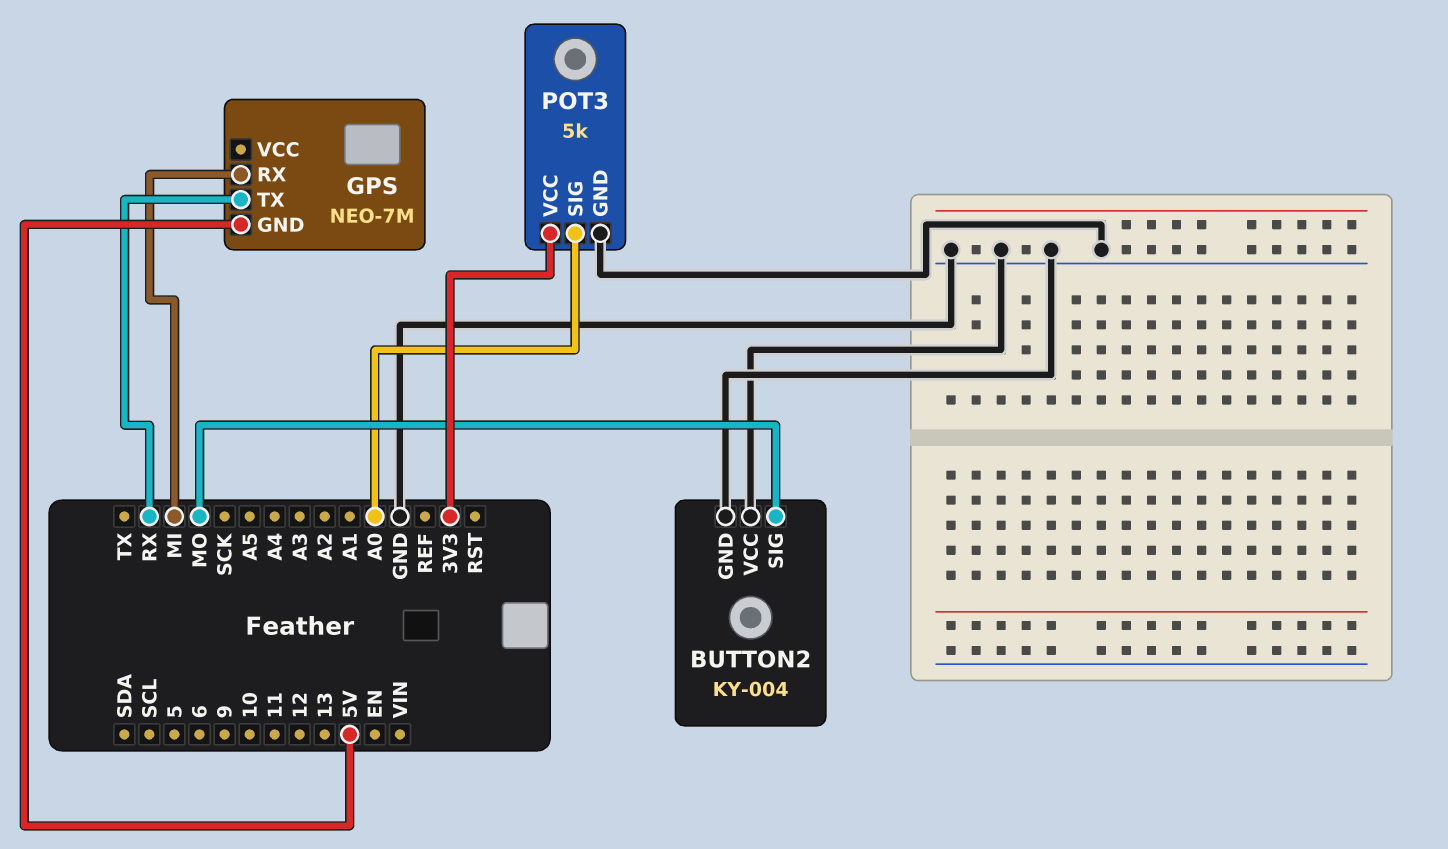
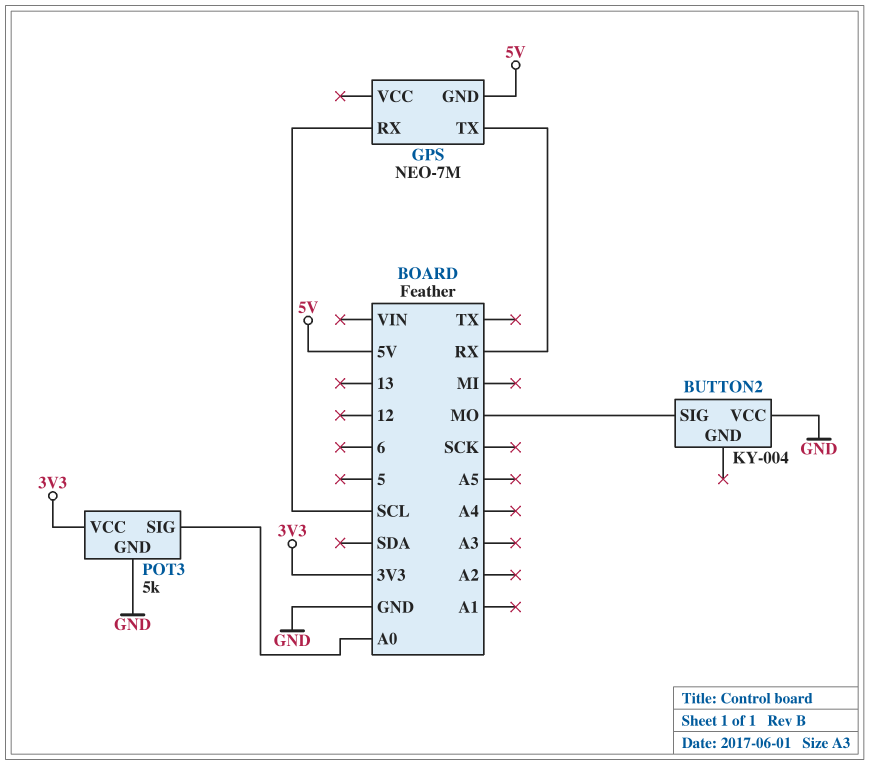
BUTTON2 pin GND: GND -> none
GPS pin RX: MI -> SCL

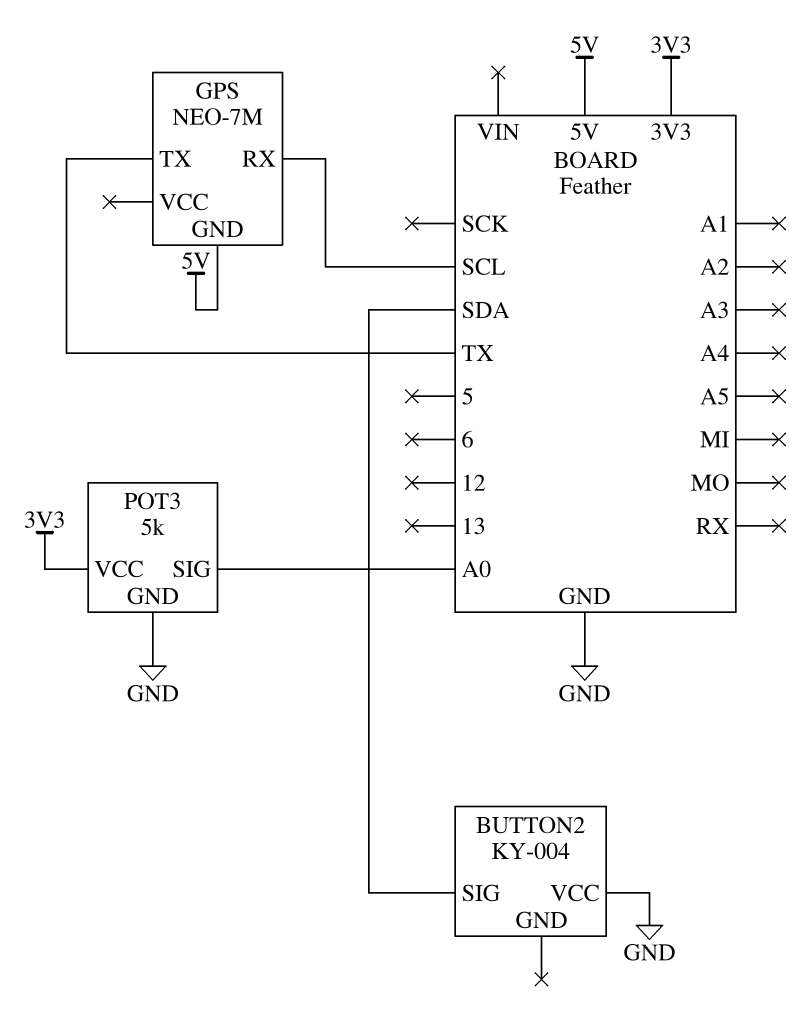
BUTTON2 pin SIG: MO -> SDA
GPS pin TX: RX -> TX

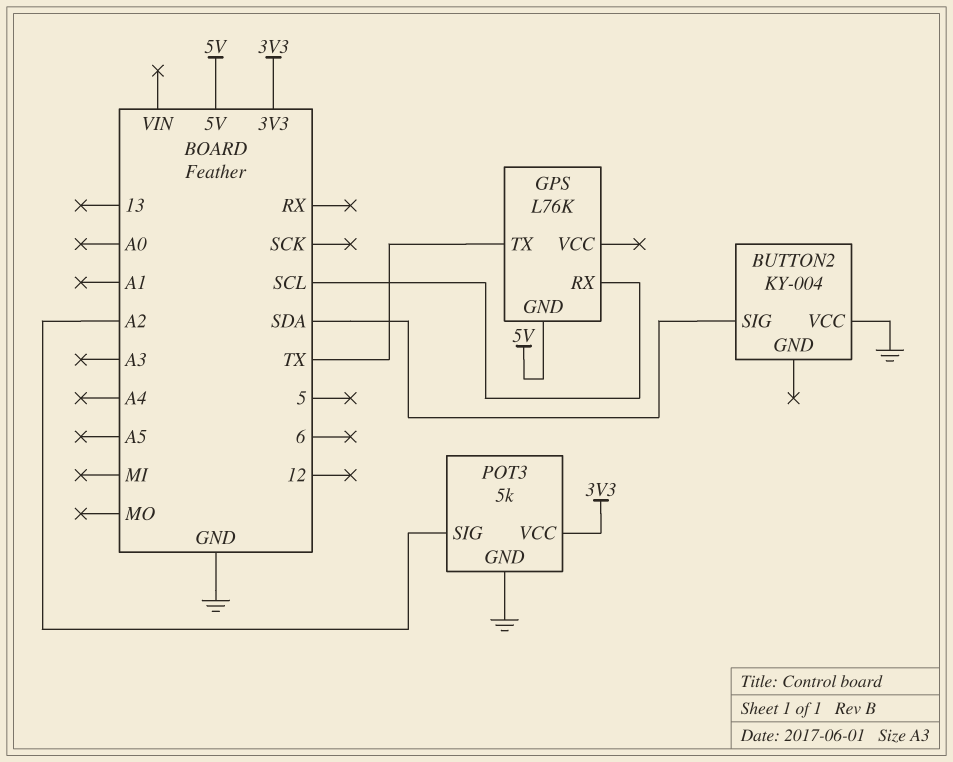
GPS: NEO-7M -> L76K
POT3 pin SIG: A0 -> A2

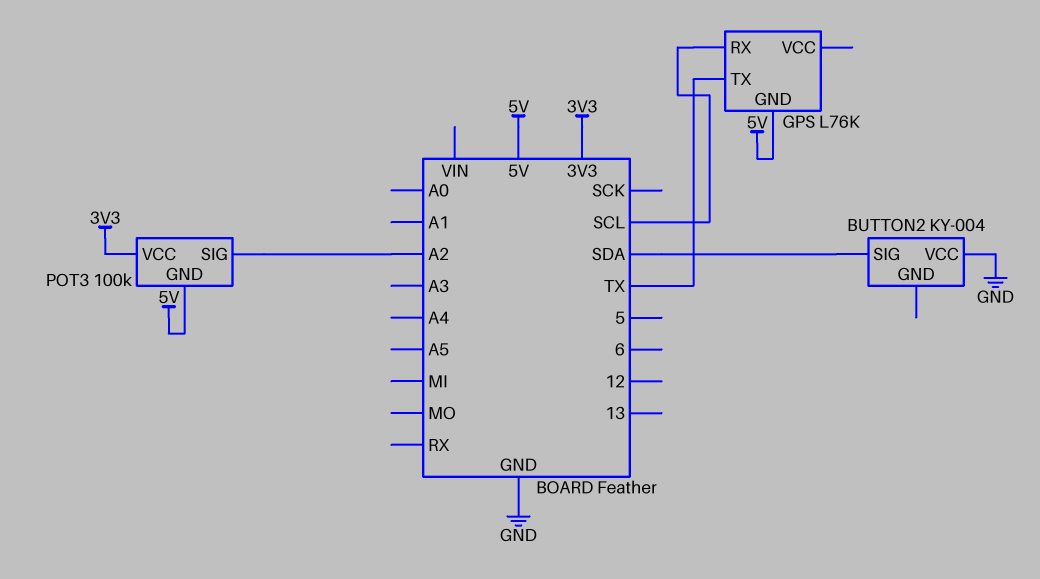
POT3: 5k -> 100k
POT3 pin GND: GND -> 5V

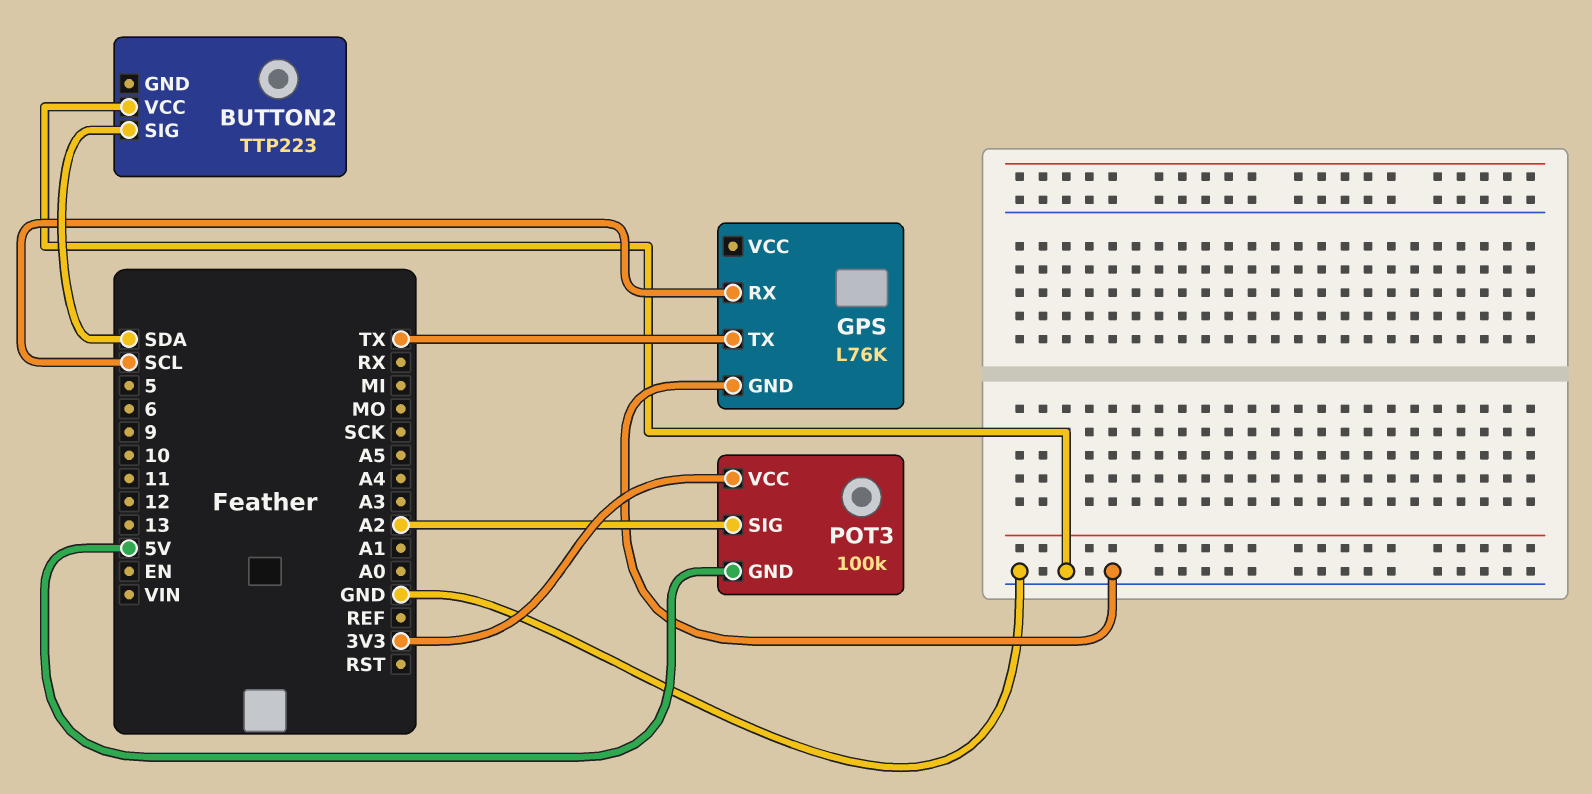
BUTTON2: KY-004 -> TTP223
GPS pin GND: 5V -> GND

